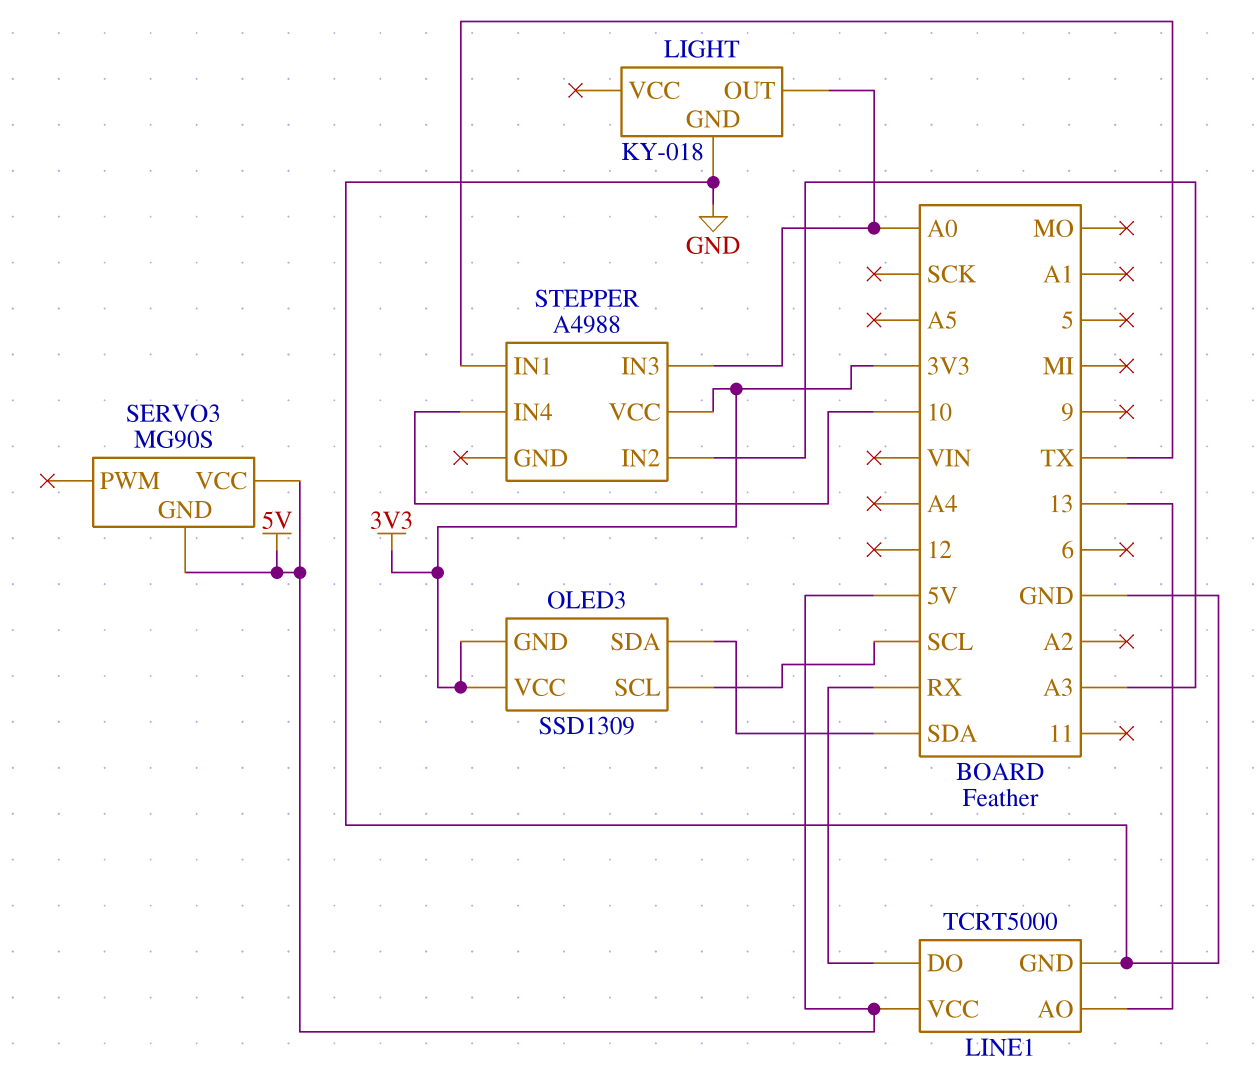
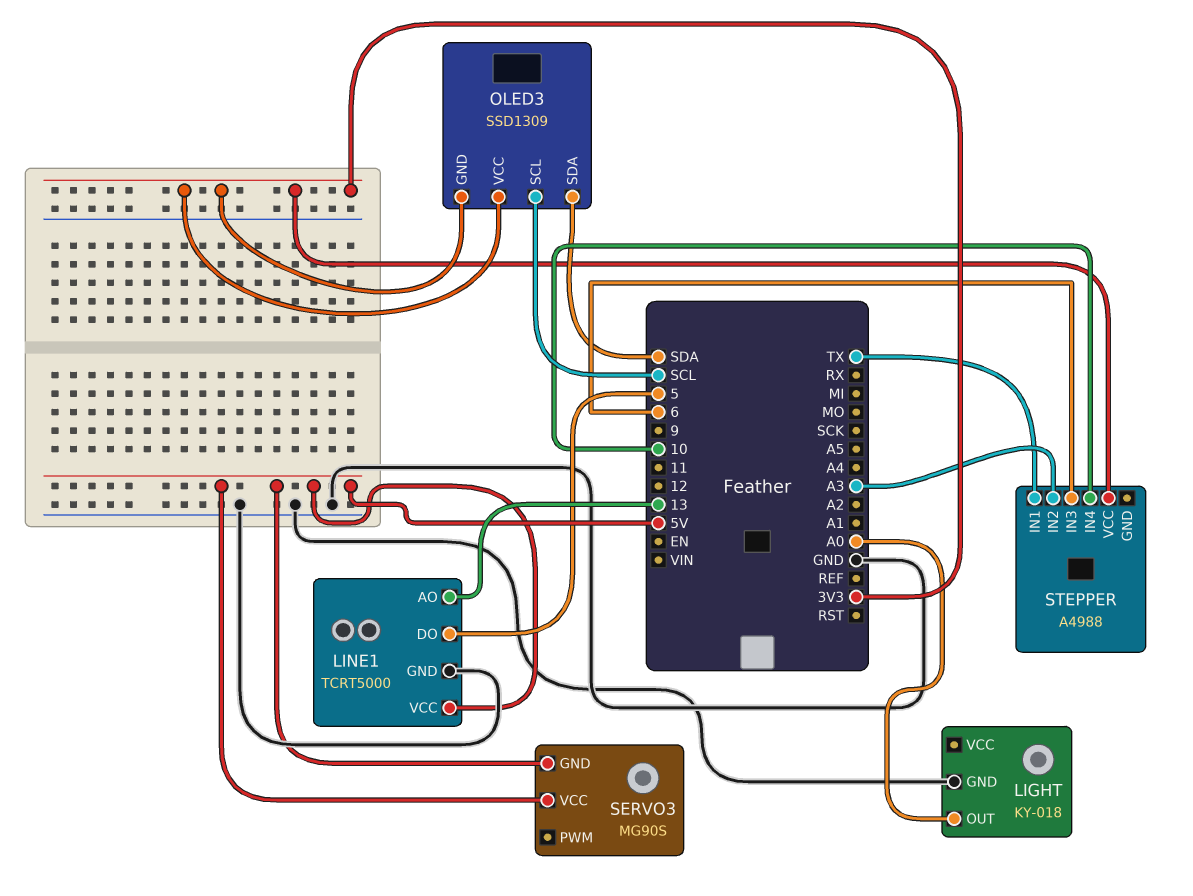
LINE1 pin DO: RX -> 5
STEPPER pin IN3: A0 -> 6

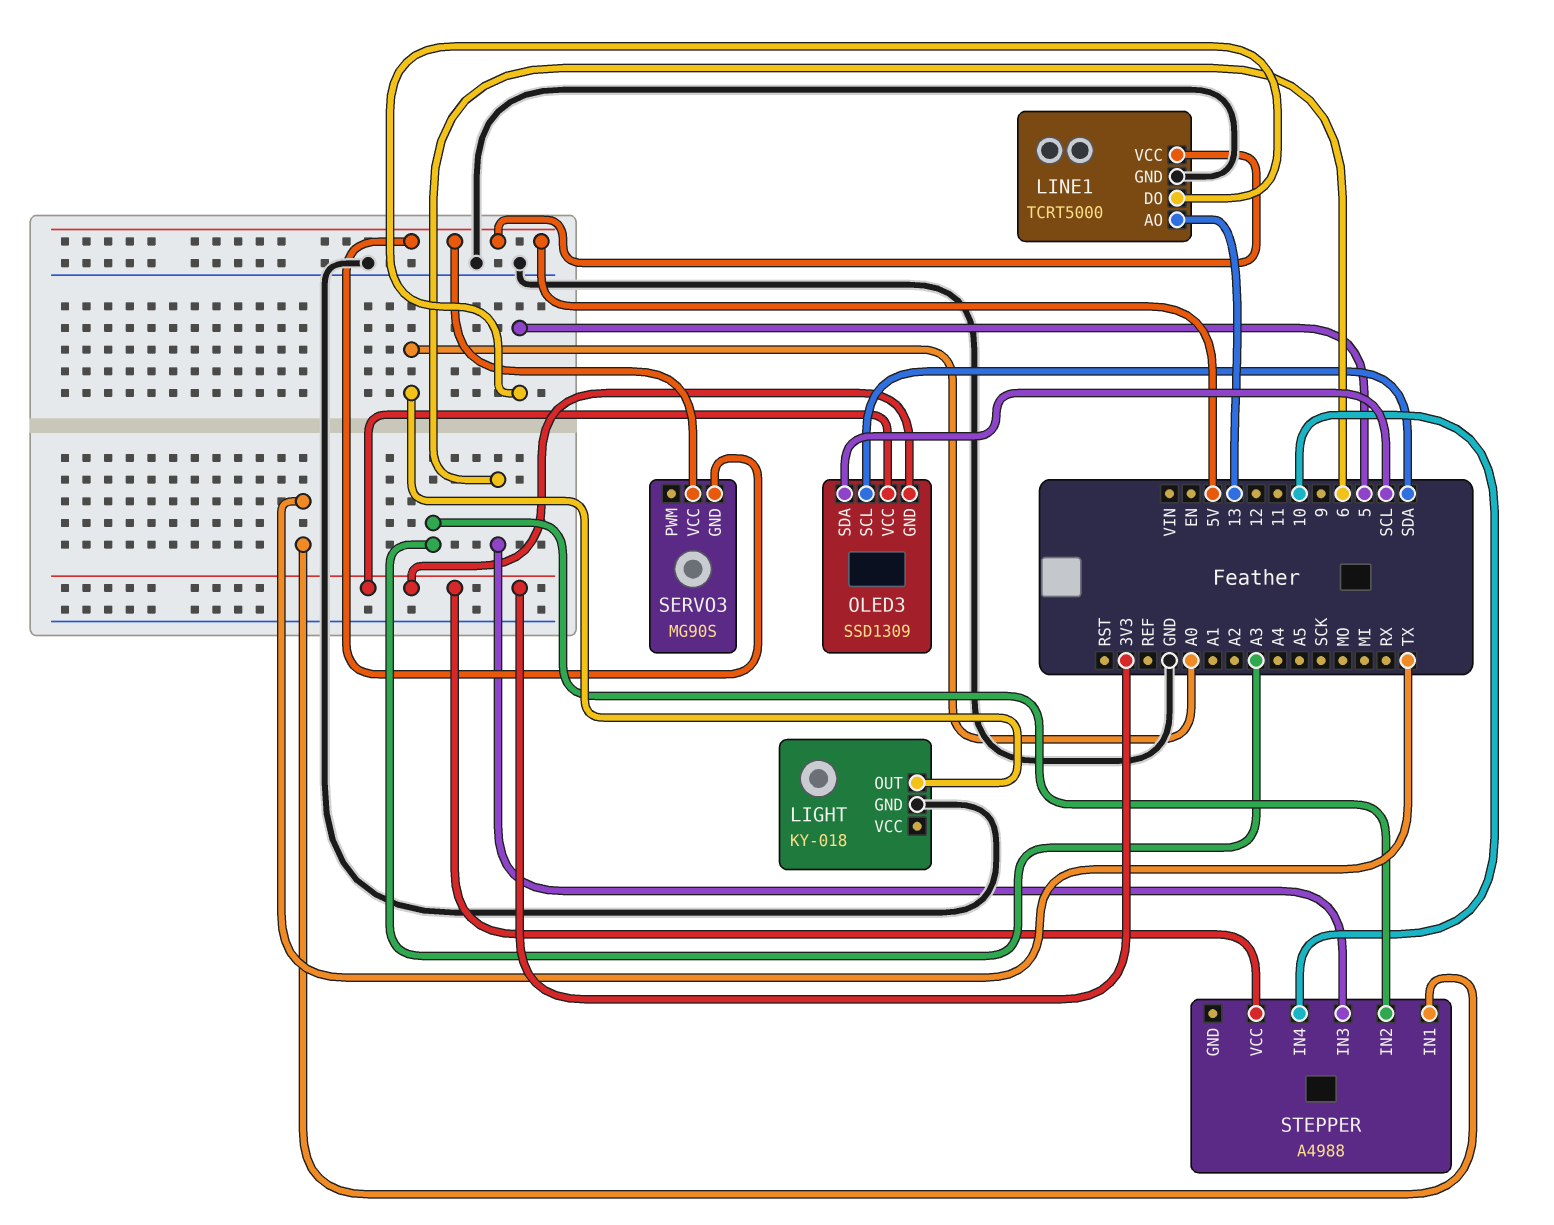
OLED3 pin SCL: SCL -> SDA
OLED3 pin SDA: SDA -> SCL

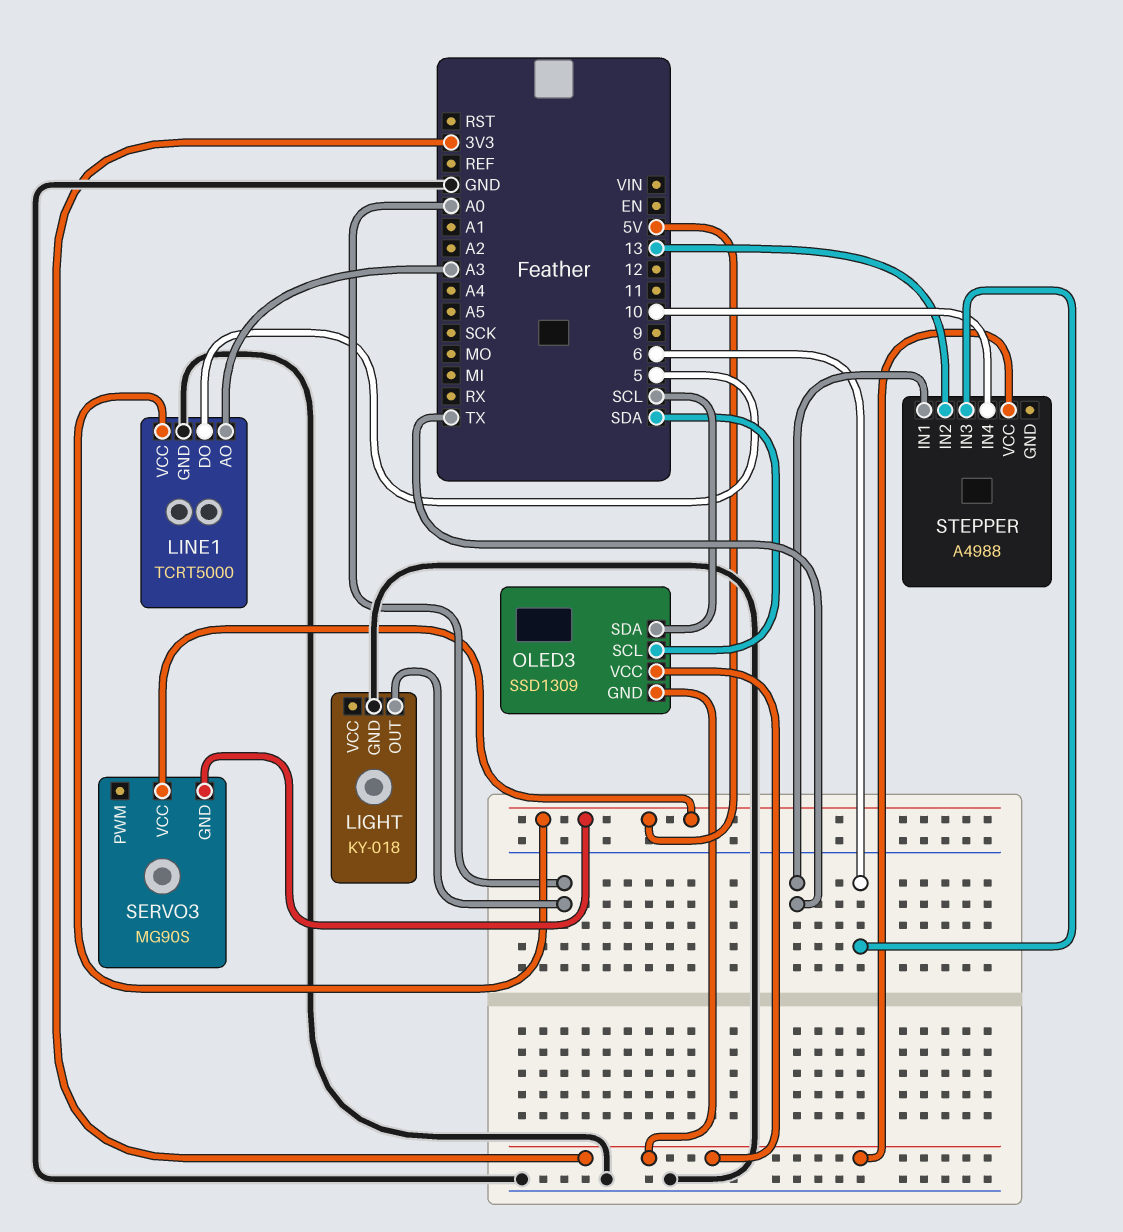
LINE1 pin AO: 13 -> A3
STEPPER pin IN2: A3 -> 13

